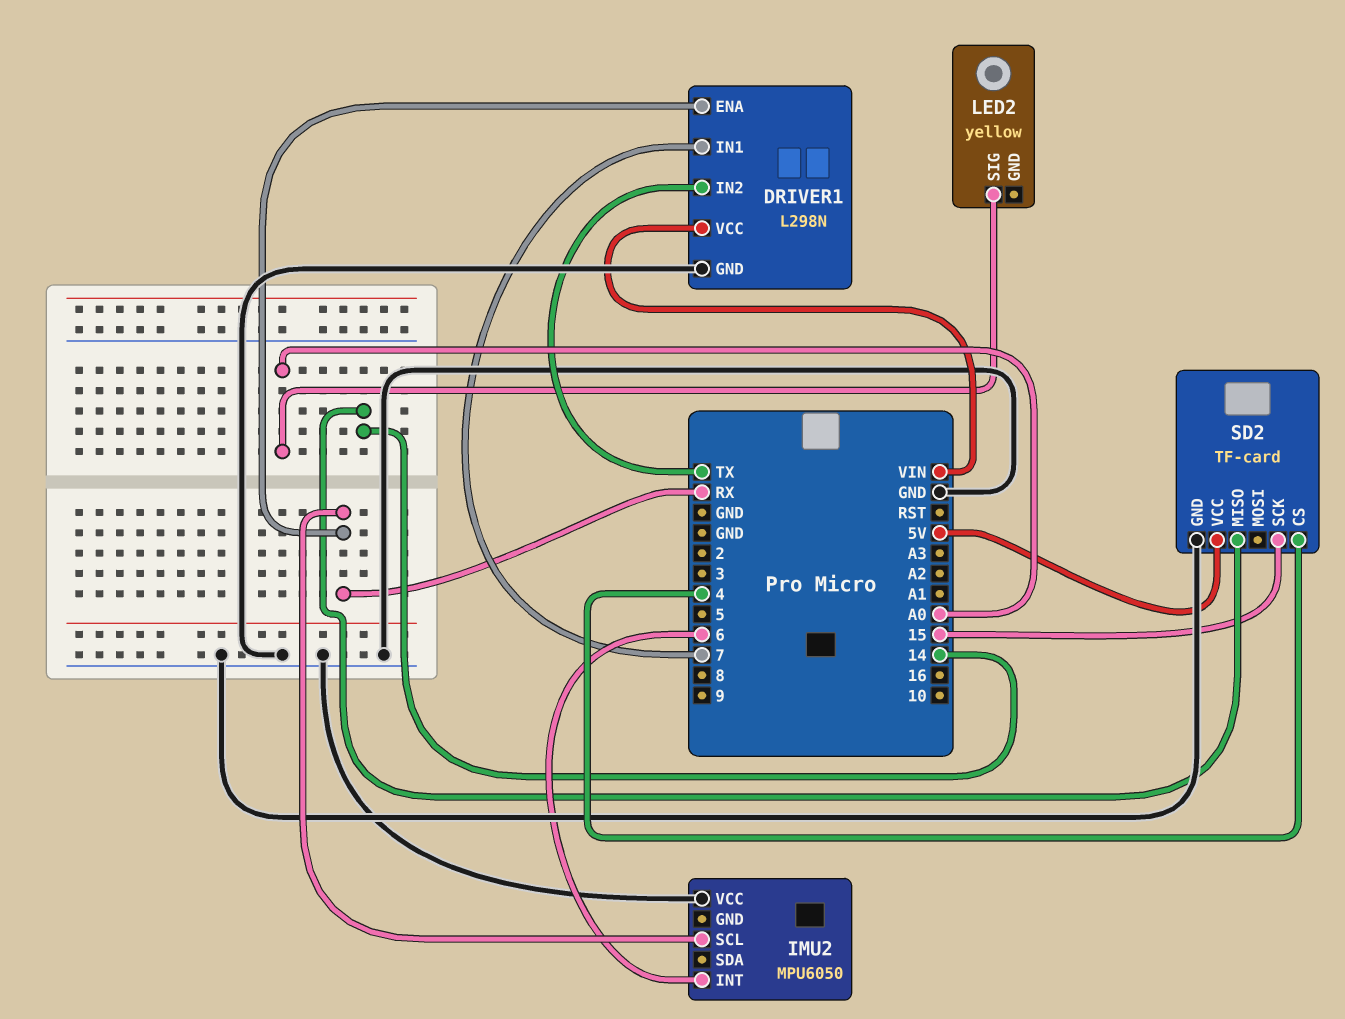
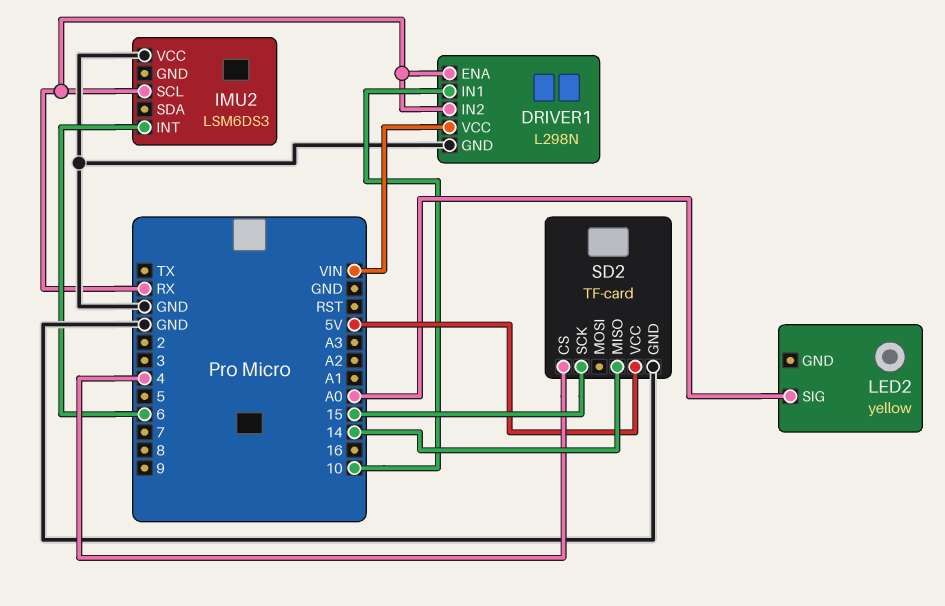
DRIVER1 pin IN1: 7 -> 10
DRIVER1 pin IN2: TX -> RX
IMU2: MPU6050 -> LSM6DS3

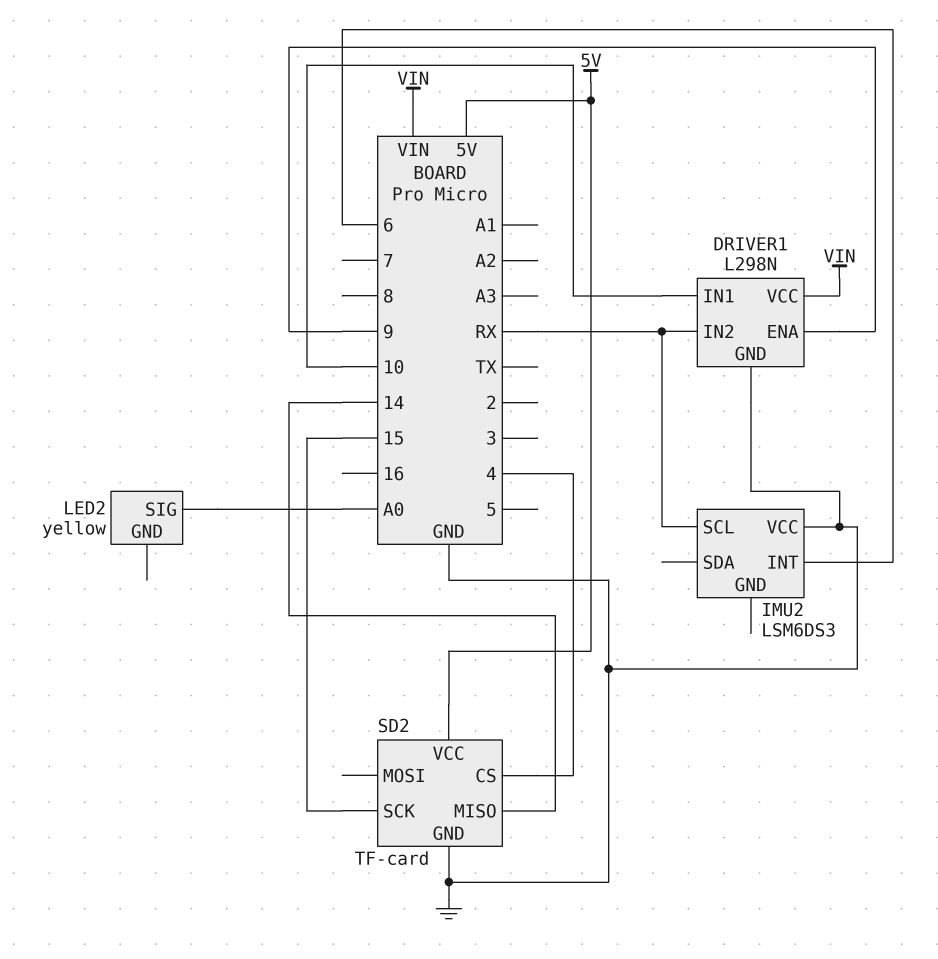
DRIVER1 pin ENA: RX -> 9

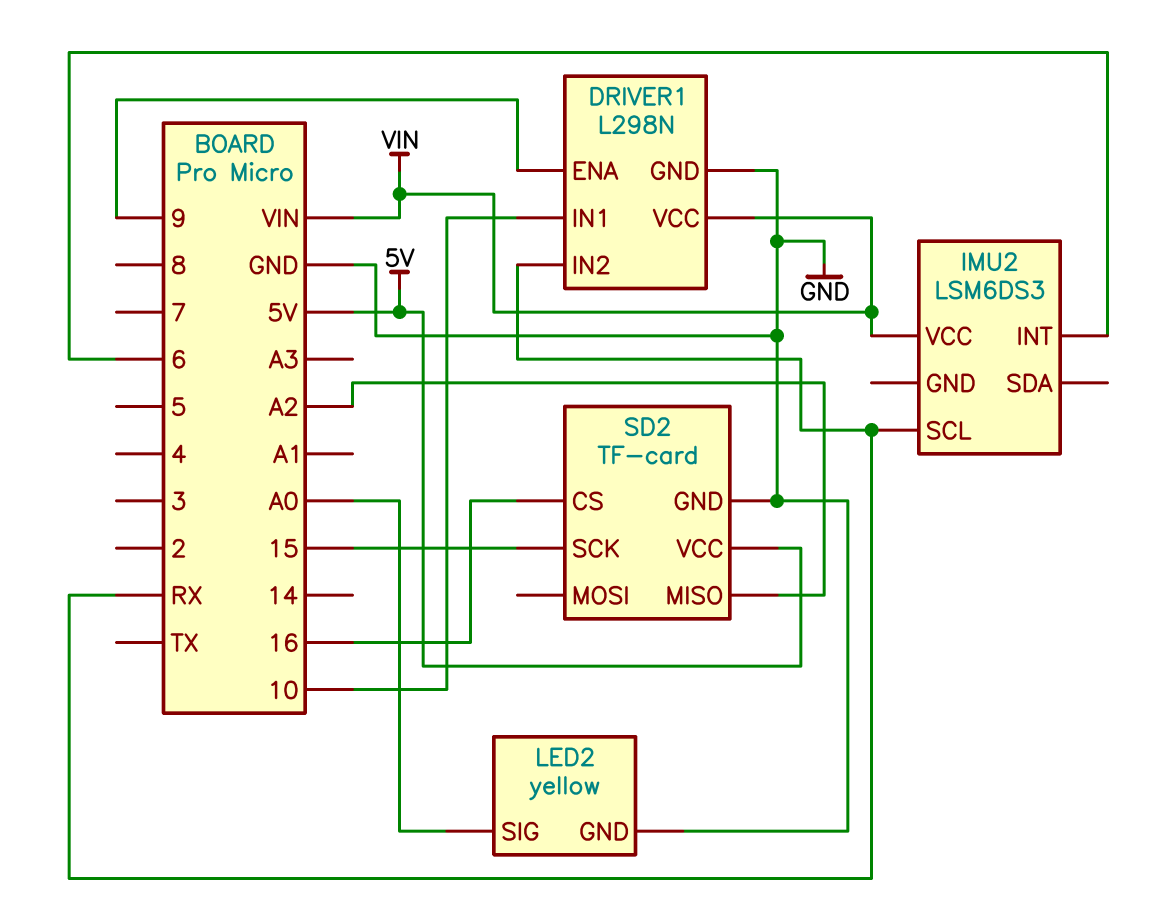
IMU2 pin VCC: GND -> VIN
LED2 pin GND: none -> GND
SD2 pin CS: 4 -> 16
SD2 pin MISO: 14 -> A2

